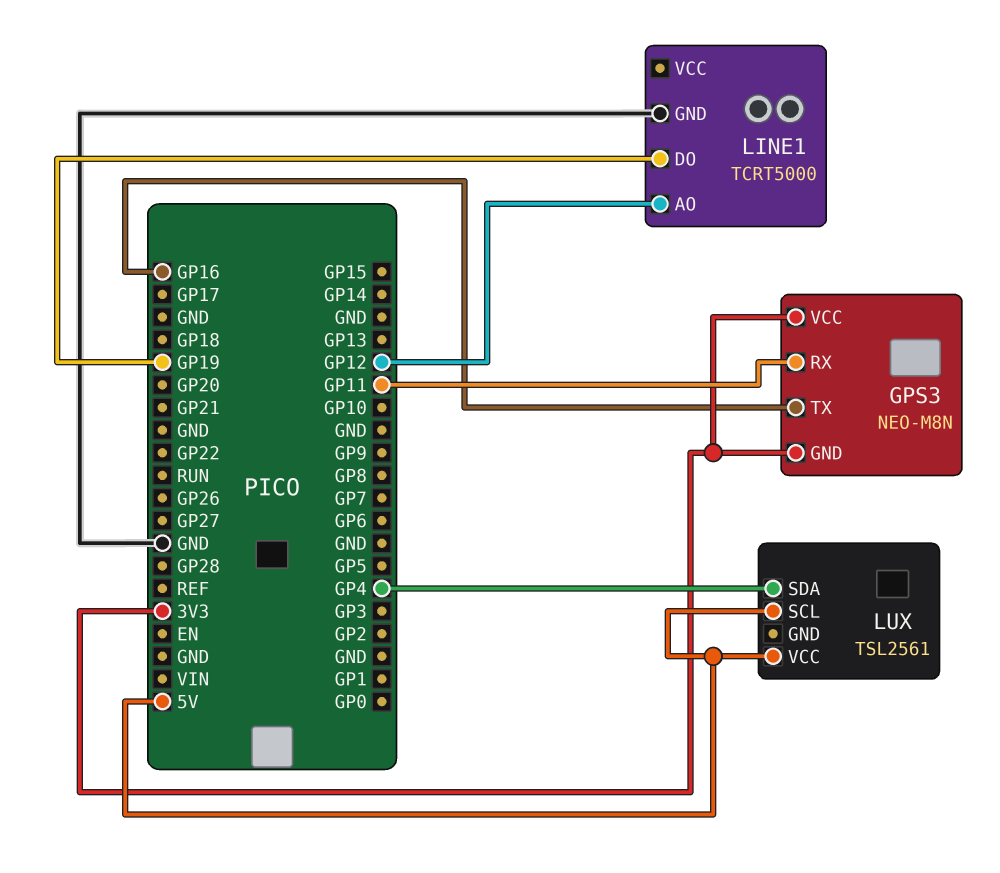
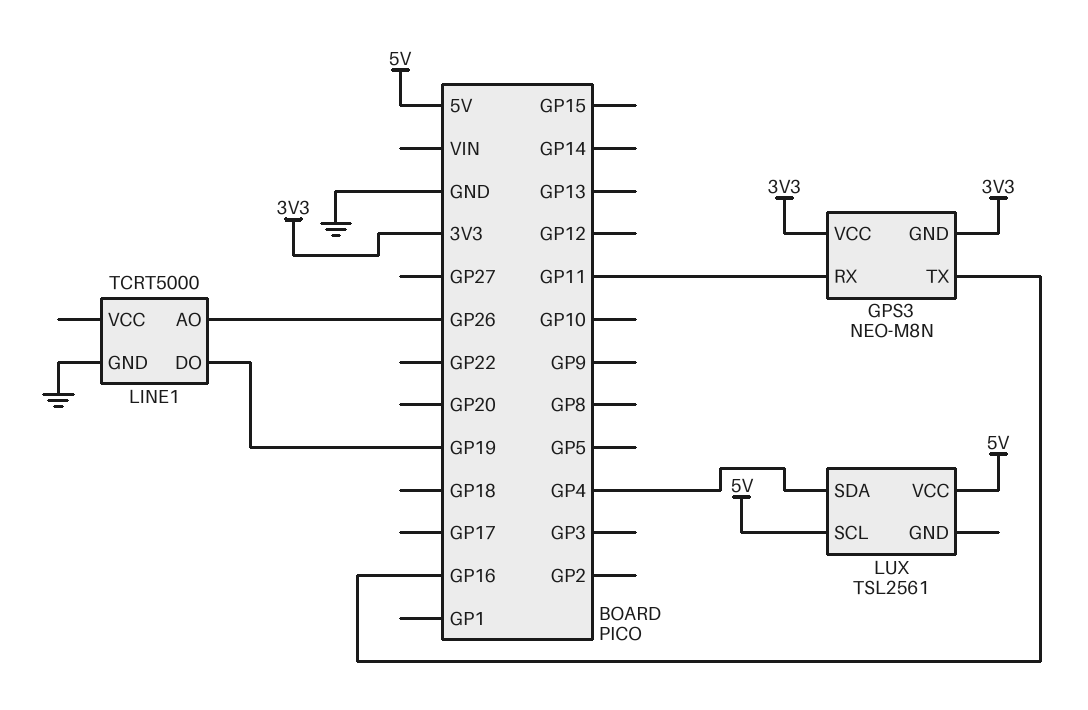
LINE1 pin AO: GP12 -> GP26

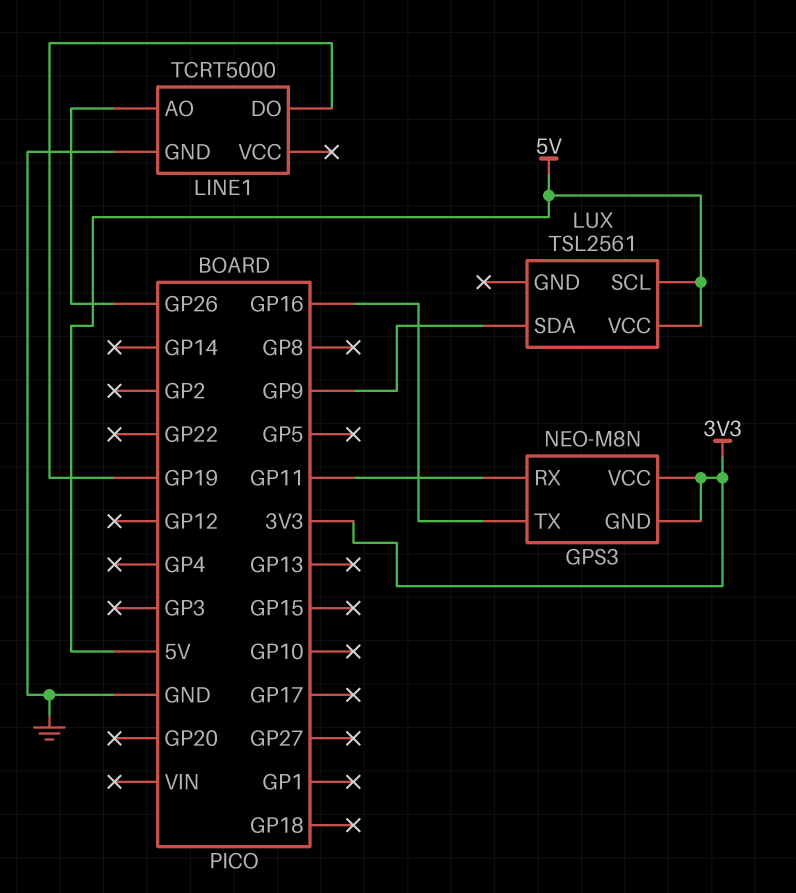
LUX pin SDA: GP4 -> GP9

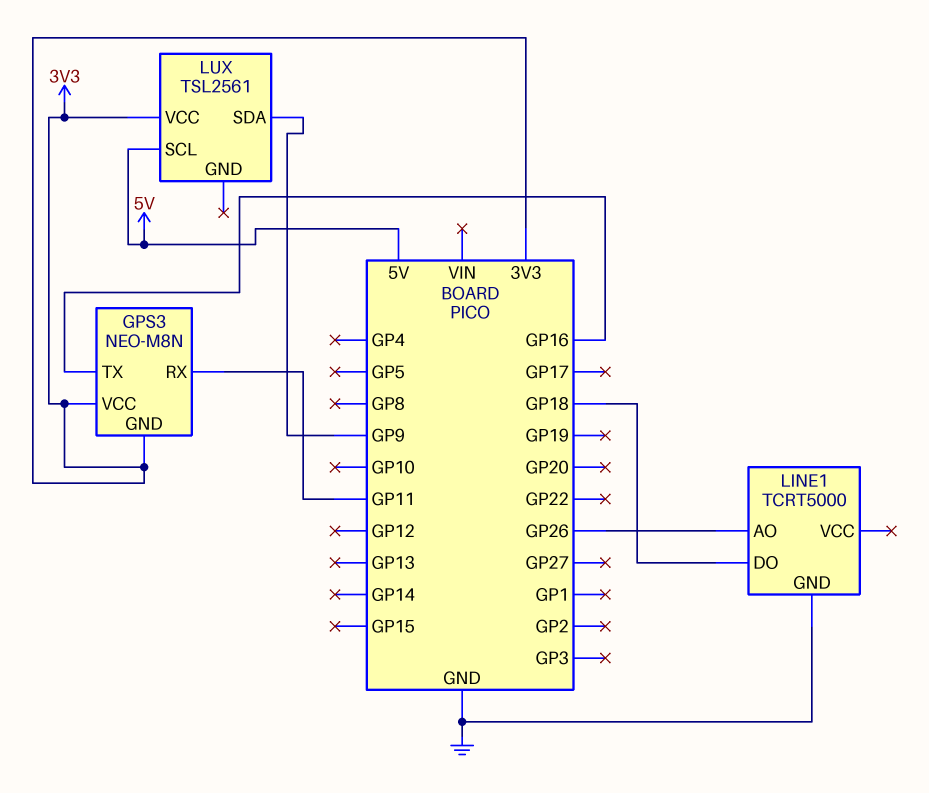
LINE1 pin DO: GP19 -> GP18
LUX pin VCC: 5V -> 3V3

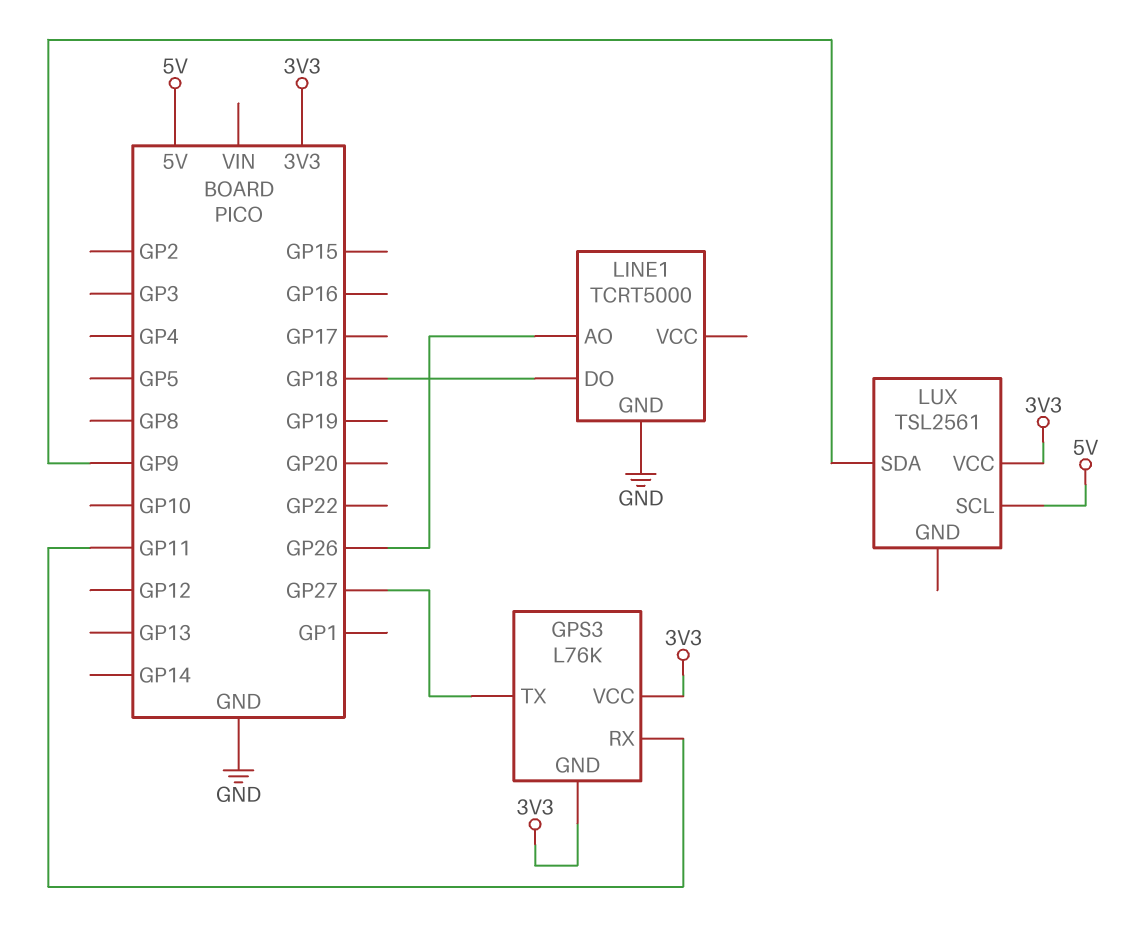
GPS3: NEO-M8N -> L76K
GPS3 pin TX: GP16 -> GP27

